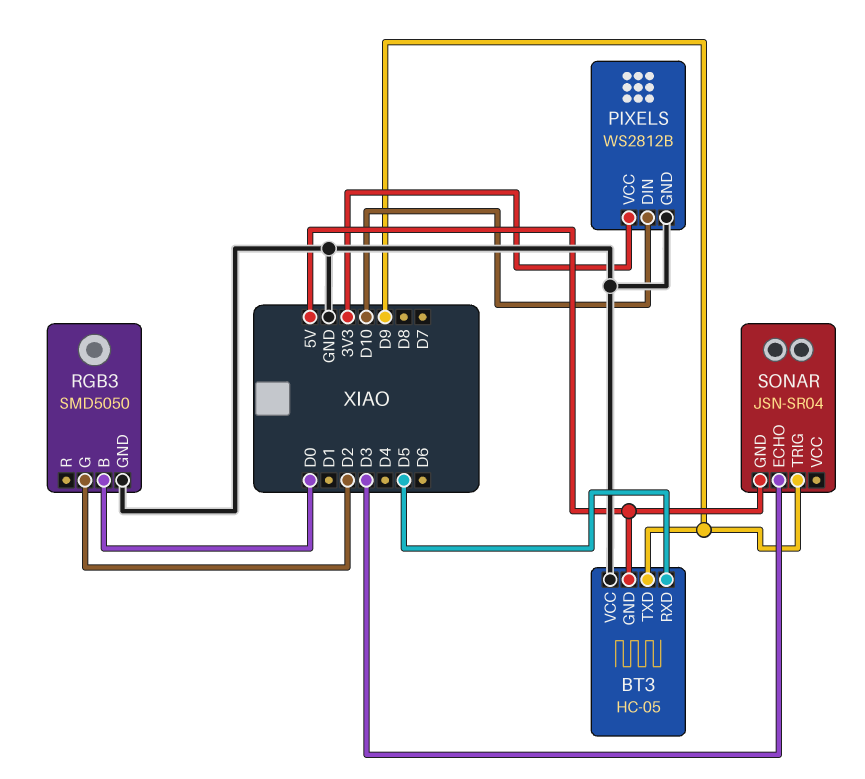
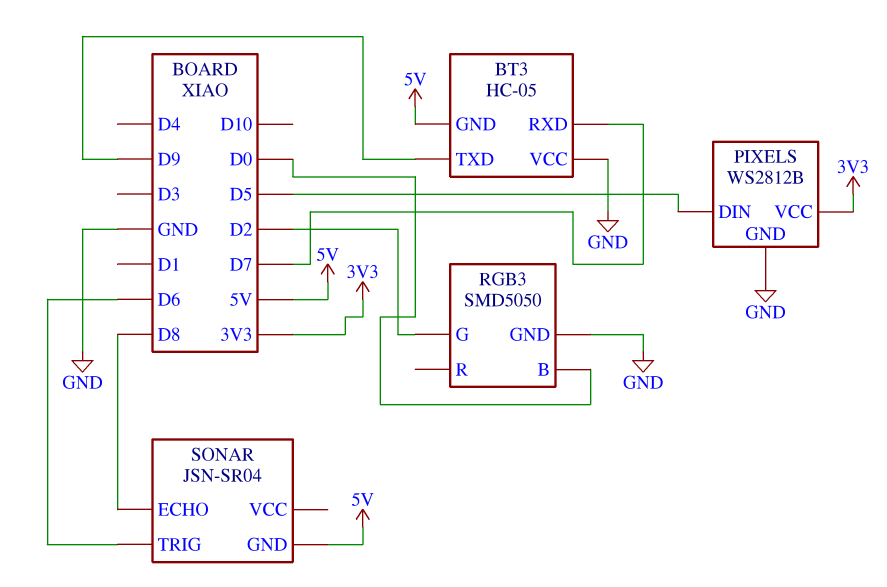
BT3 pin RXD: D5 -> D7
PIXELS pin DIN: D10 -> D5
SONAR pin ECHO: D3 -> D8
SONAR pin TRIG: D9 -> D6

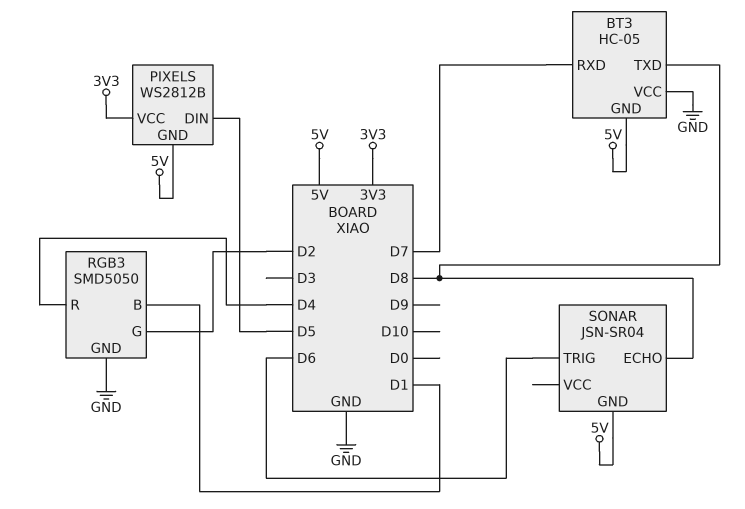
BT3 pin TXD: D9 -> D8
PIXELS pin GND: GND -> 5V
RGB3 pin B: D0 -> D1
RGB3 pin R: none -> D4

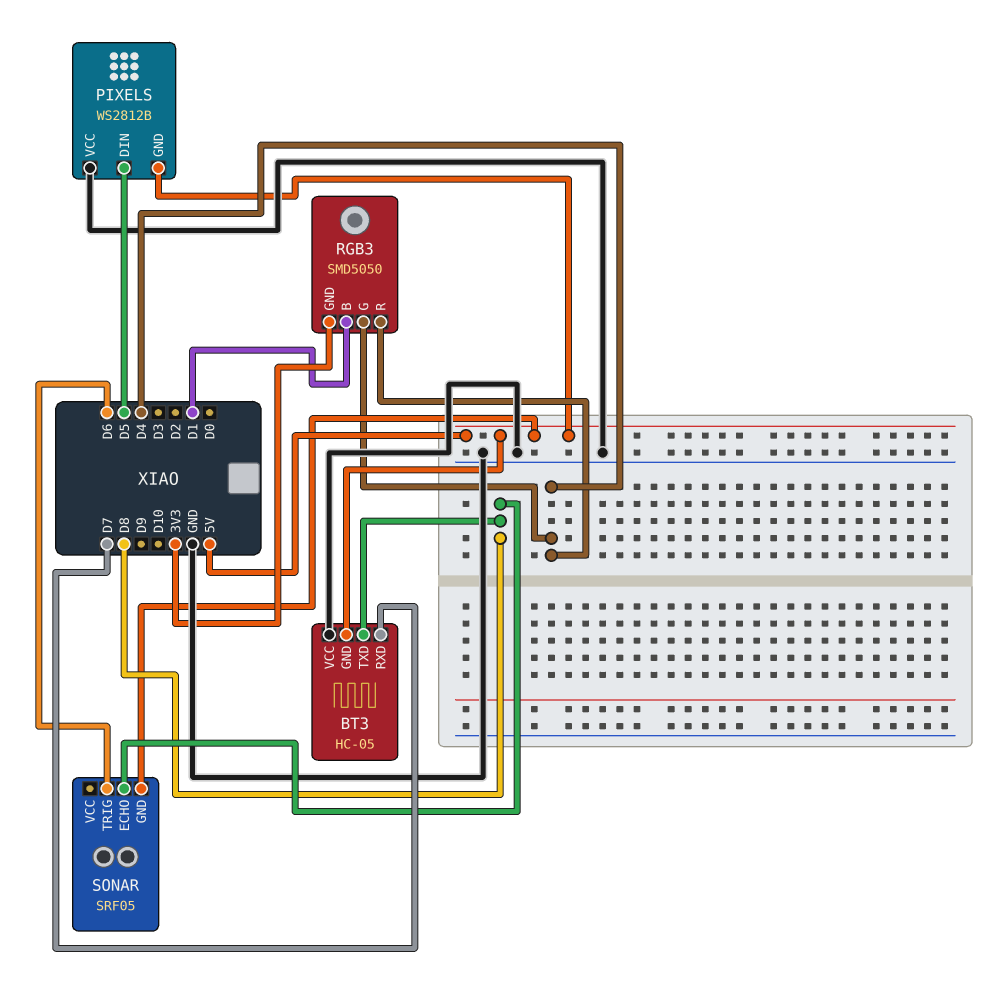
PIXELS pin VCC: 3V3 -> GND
RGB3 pin G: D2 -> D4
RGB3 pin GND: GND -> 3V3
SONAR: JSN-SR04 -> SRF05

